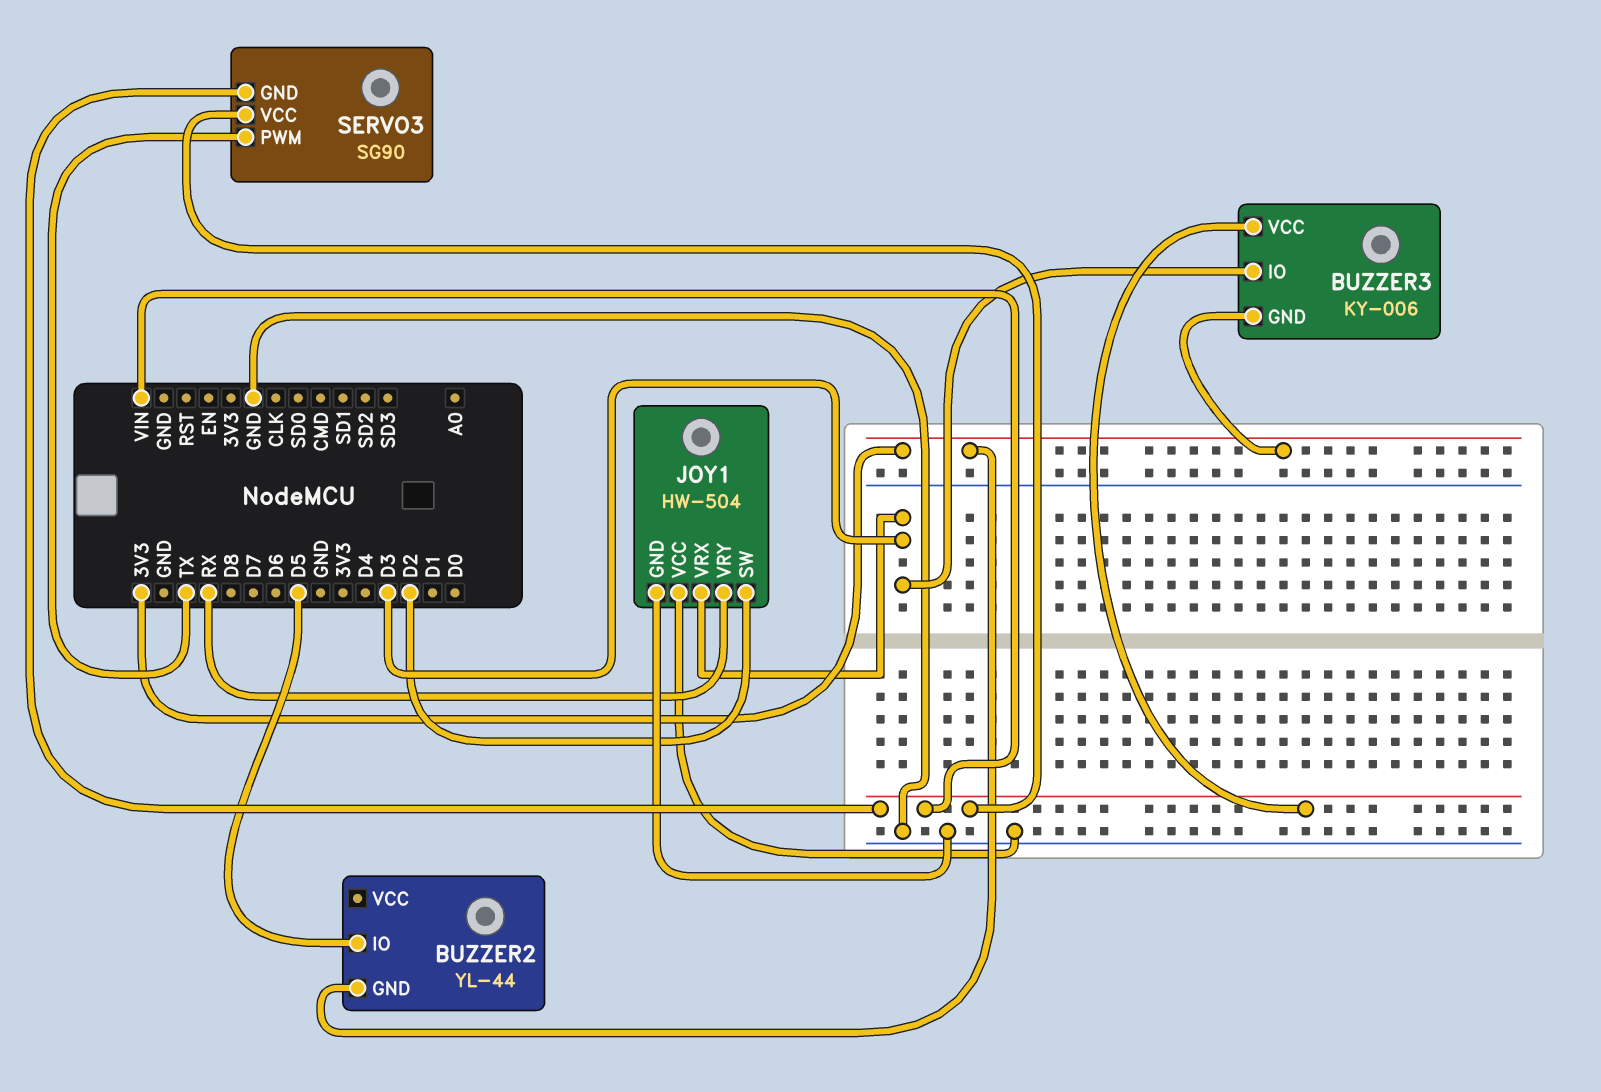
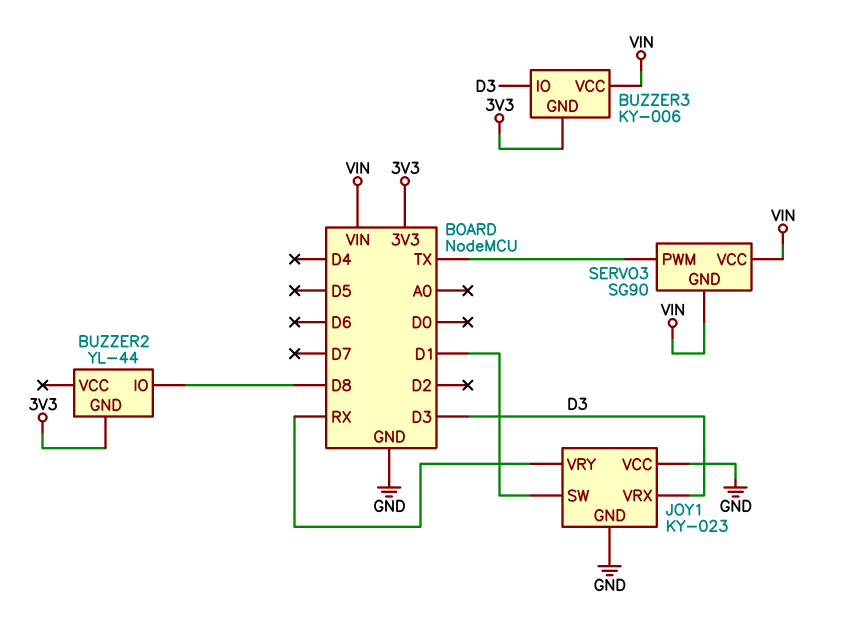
BUZZER2 pin IO: D5 -> D8
JOY1: HW-504 -> KY-023
JOY1 pin SW: D2 -> D1

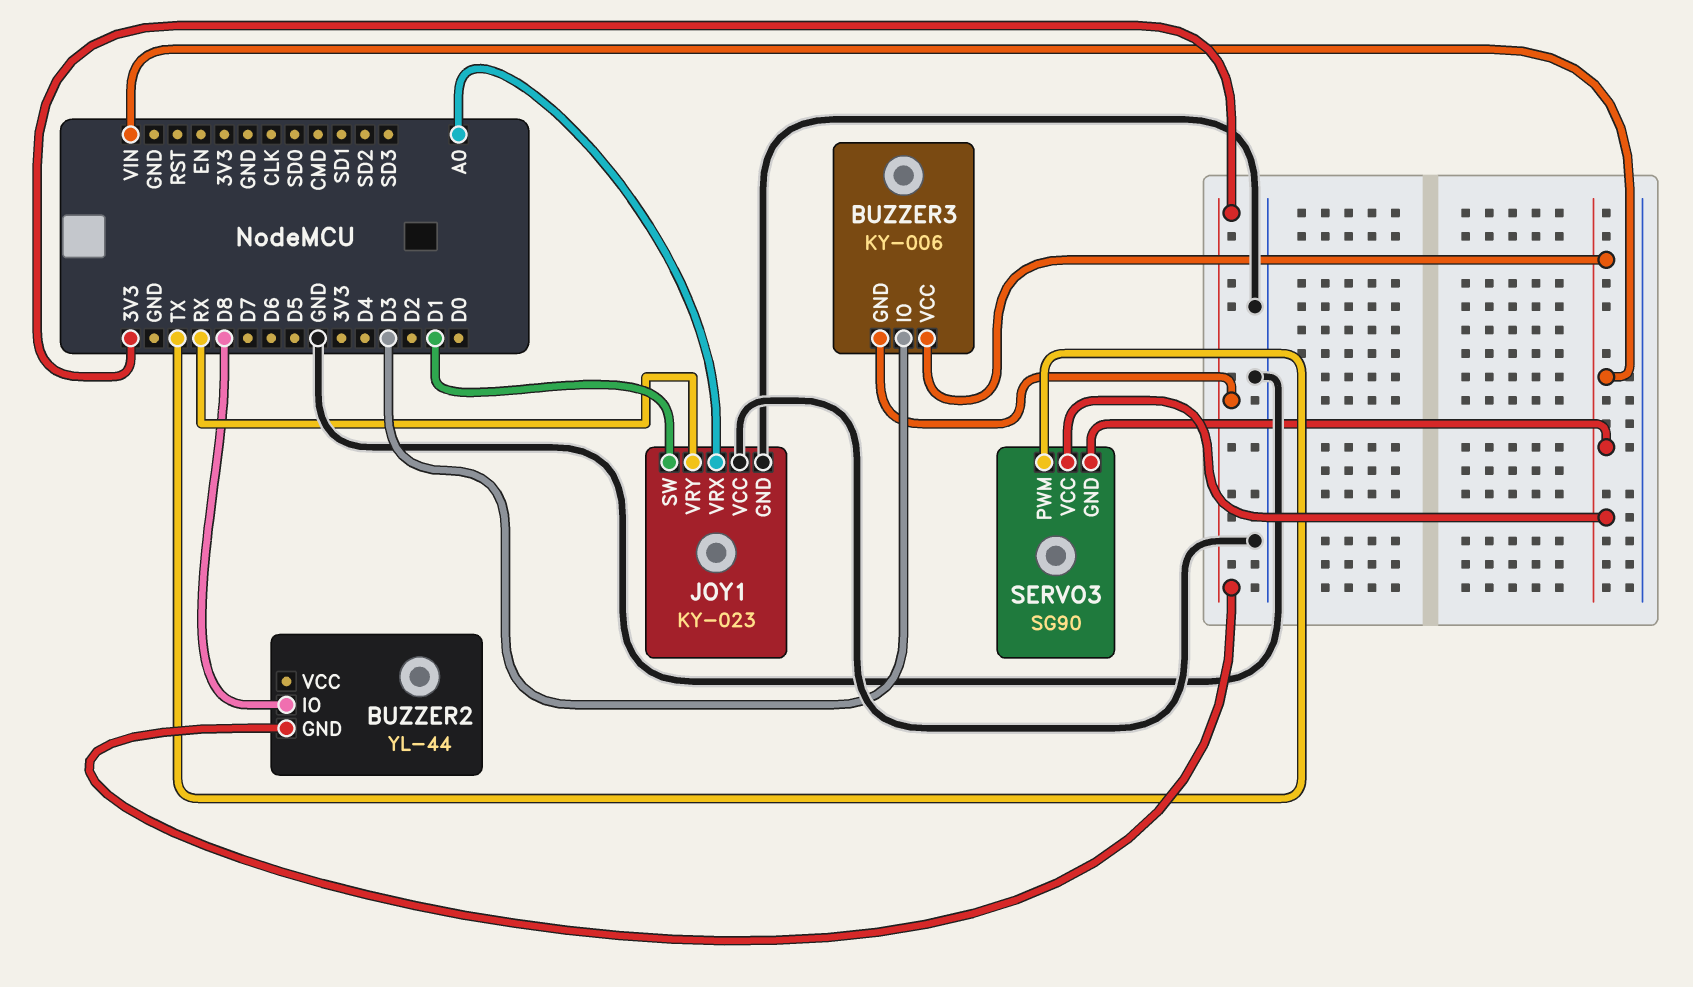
JOY1 pin VRX: D3 -> A0

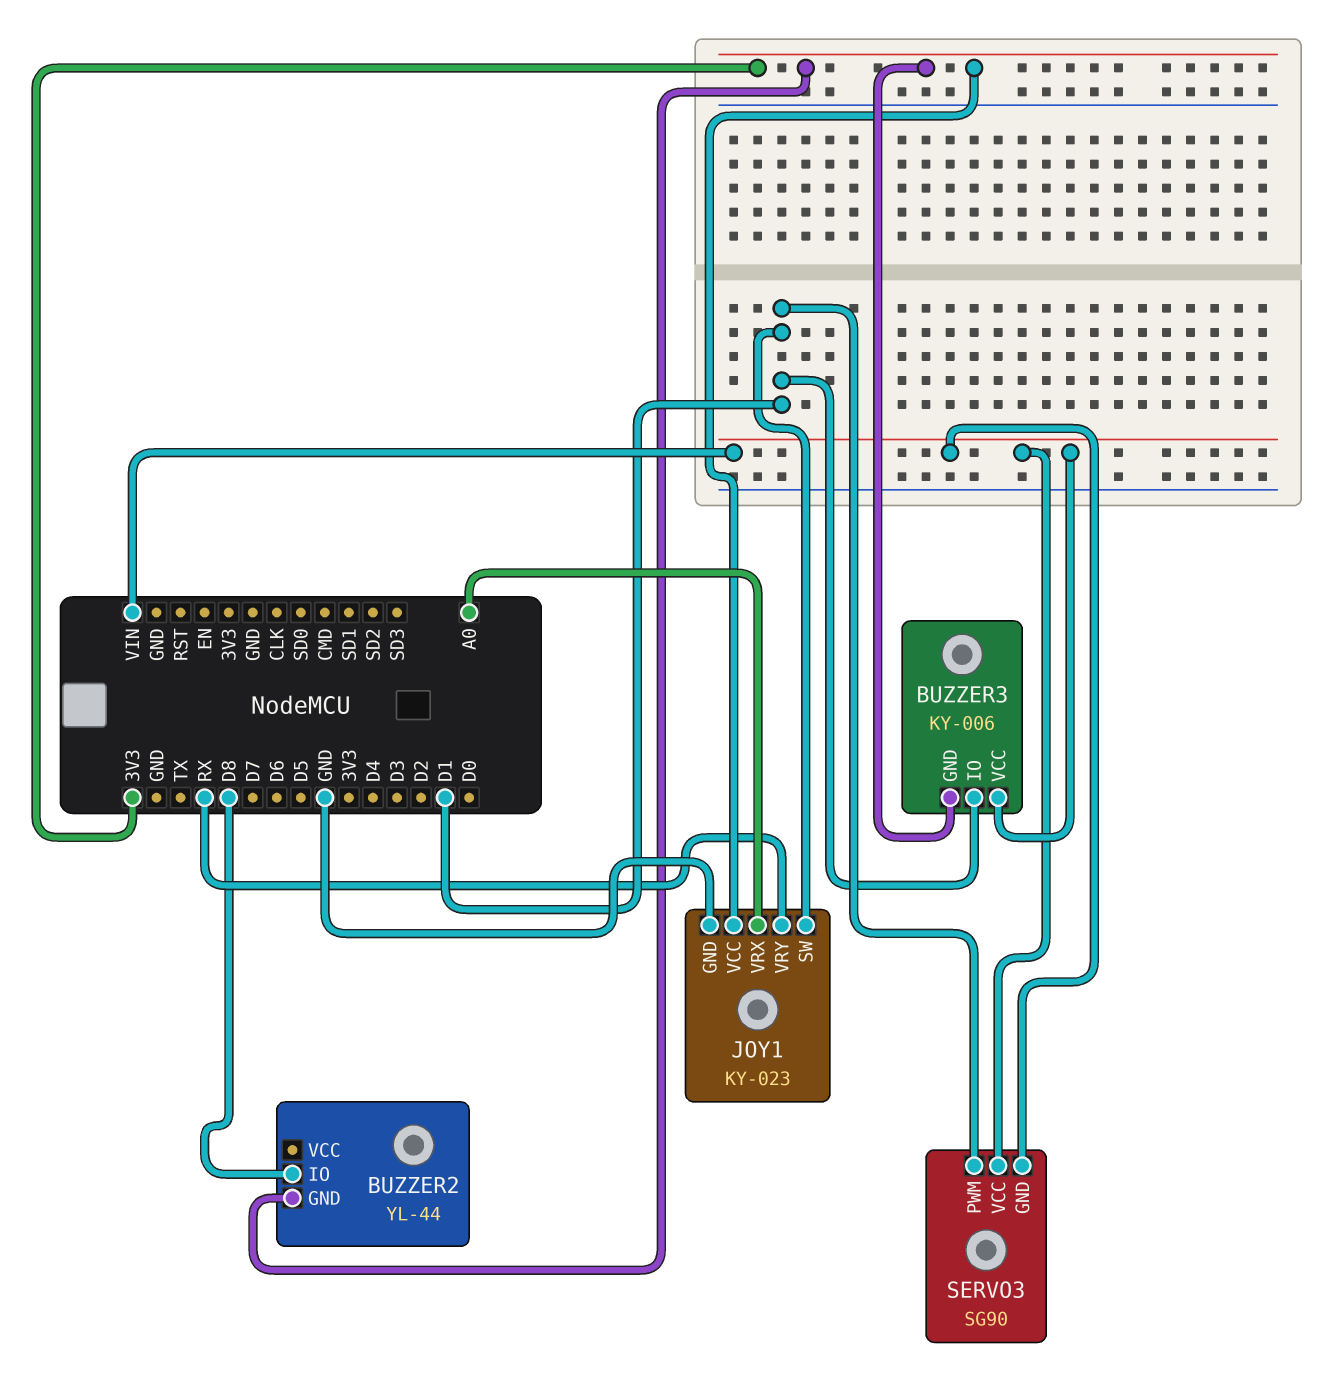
BUZZER3 pin IO: D3 -> D1
JOY1 pin VCC: GND -> 3V3
SERVO3 pin PWM: TX -> D1

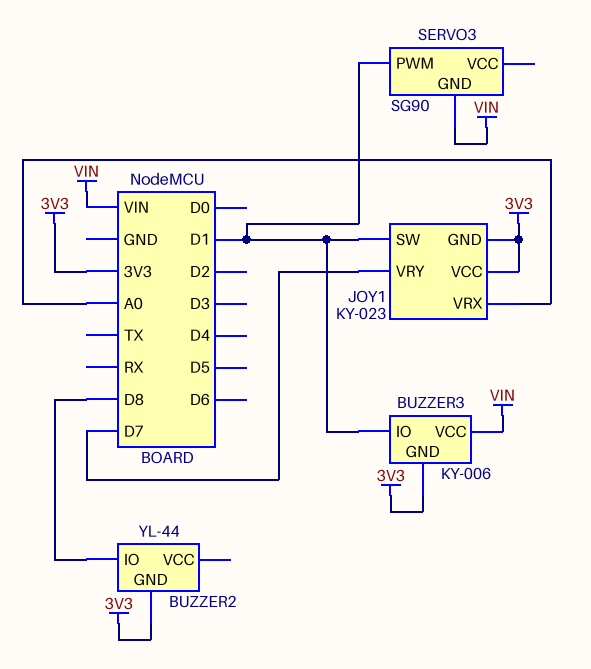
JOY1 pin GND: GND -> 3V3
JOY1 pin VRY: RX -> D7
SERVO3 pin VCC: VIN -> none

